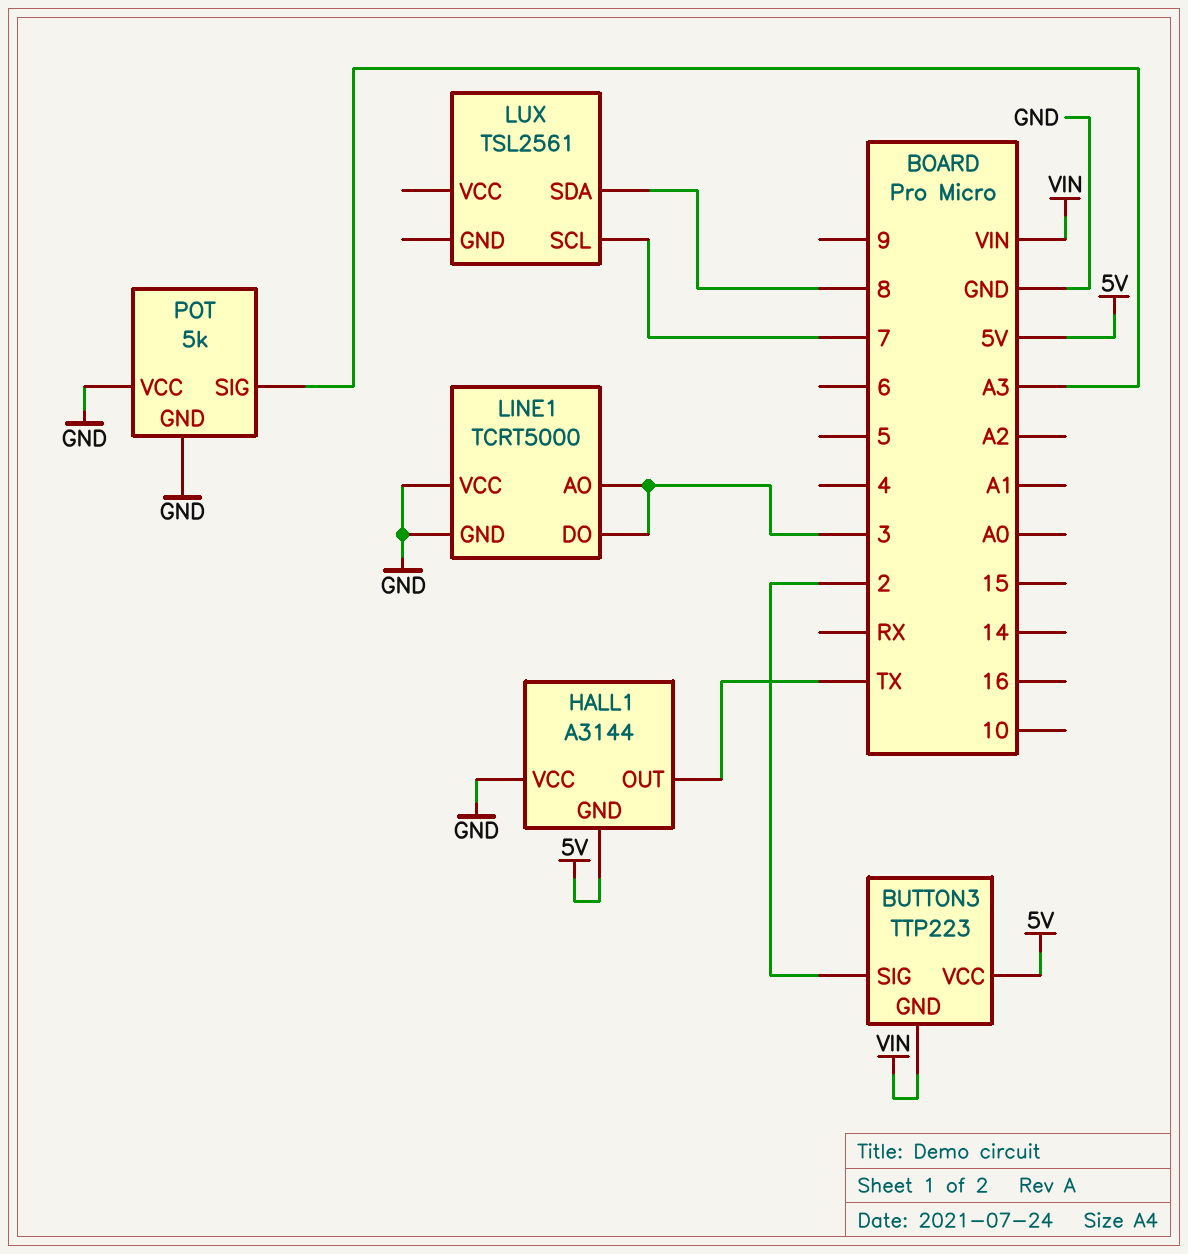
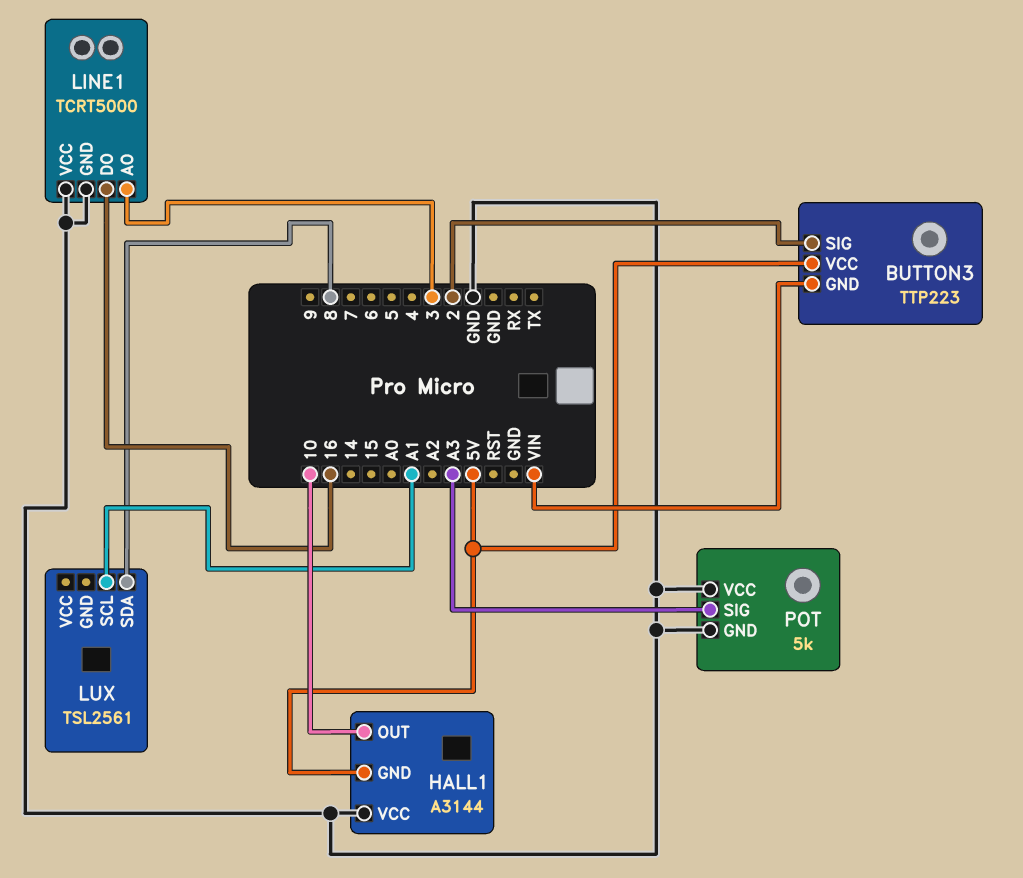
HALL1 pin OUT: TX -> 10
LINE1 pin DO: 3 -> 16
LUX pin SCL: 7 -> A1

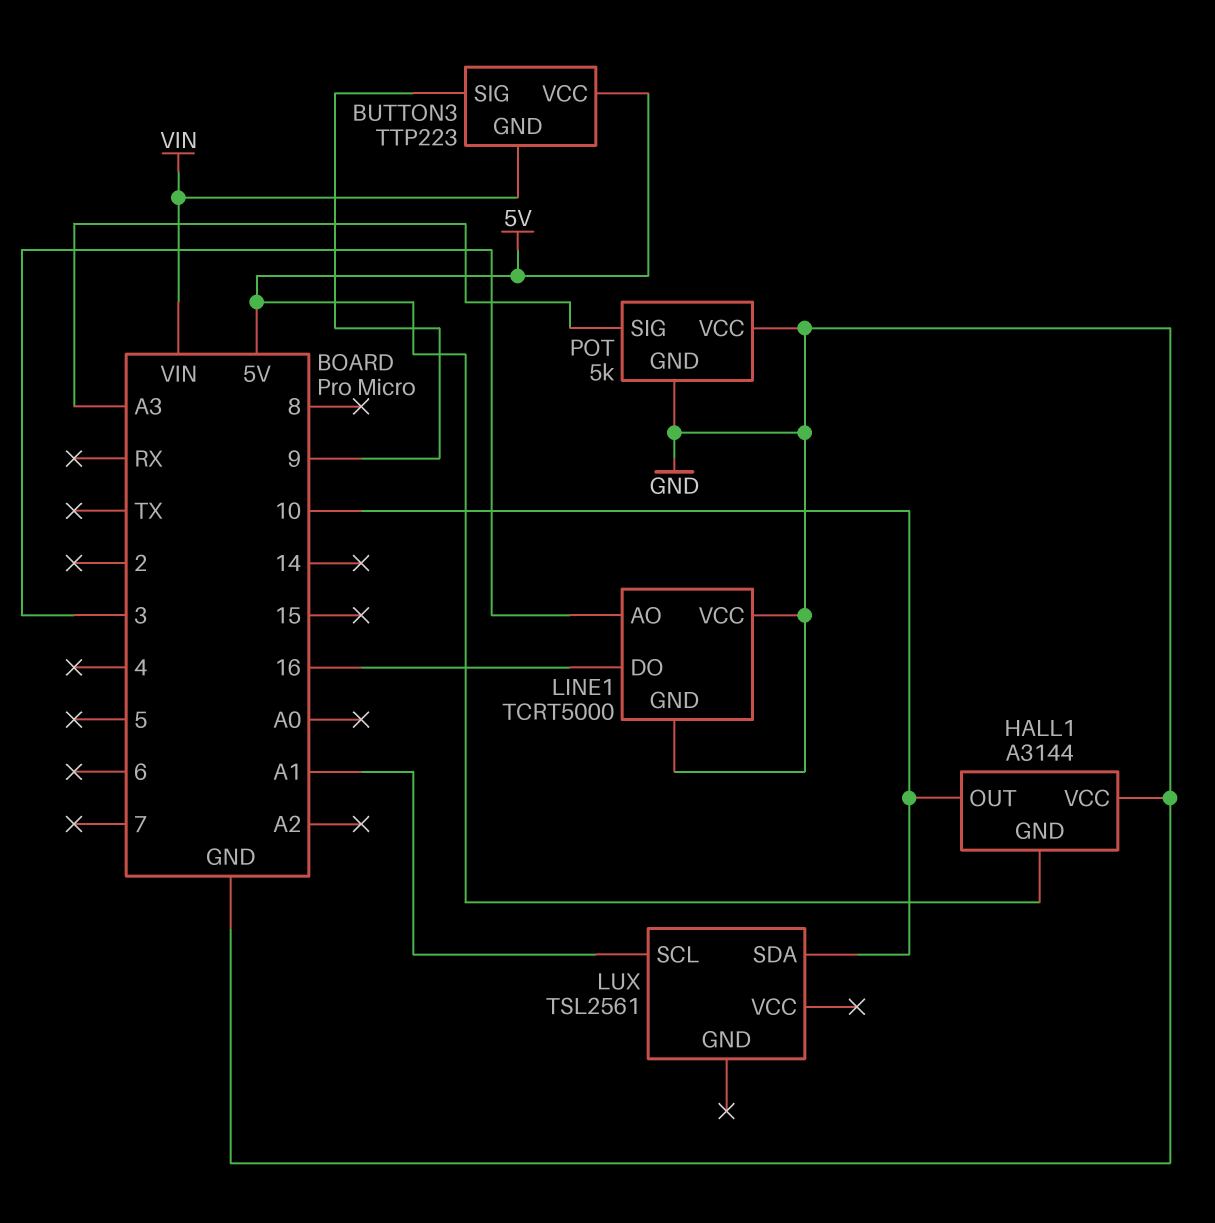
BUTTON3 pin SIG: 2 -> 9
LUX pin SDA: 8 -> 10

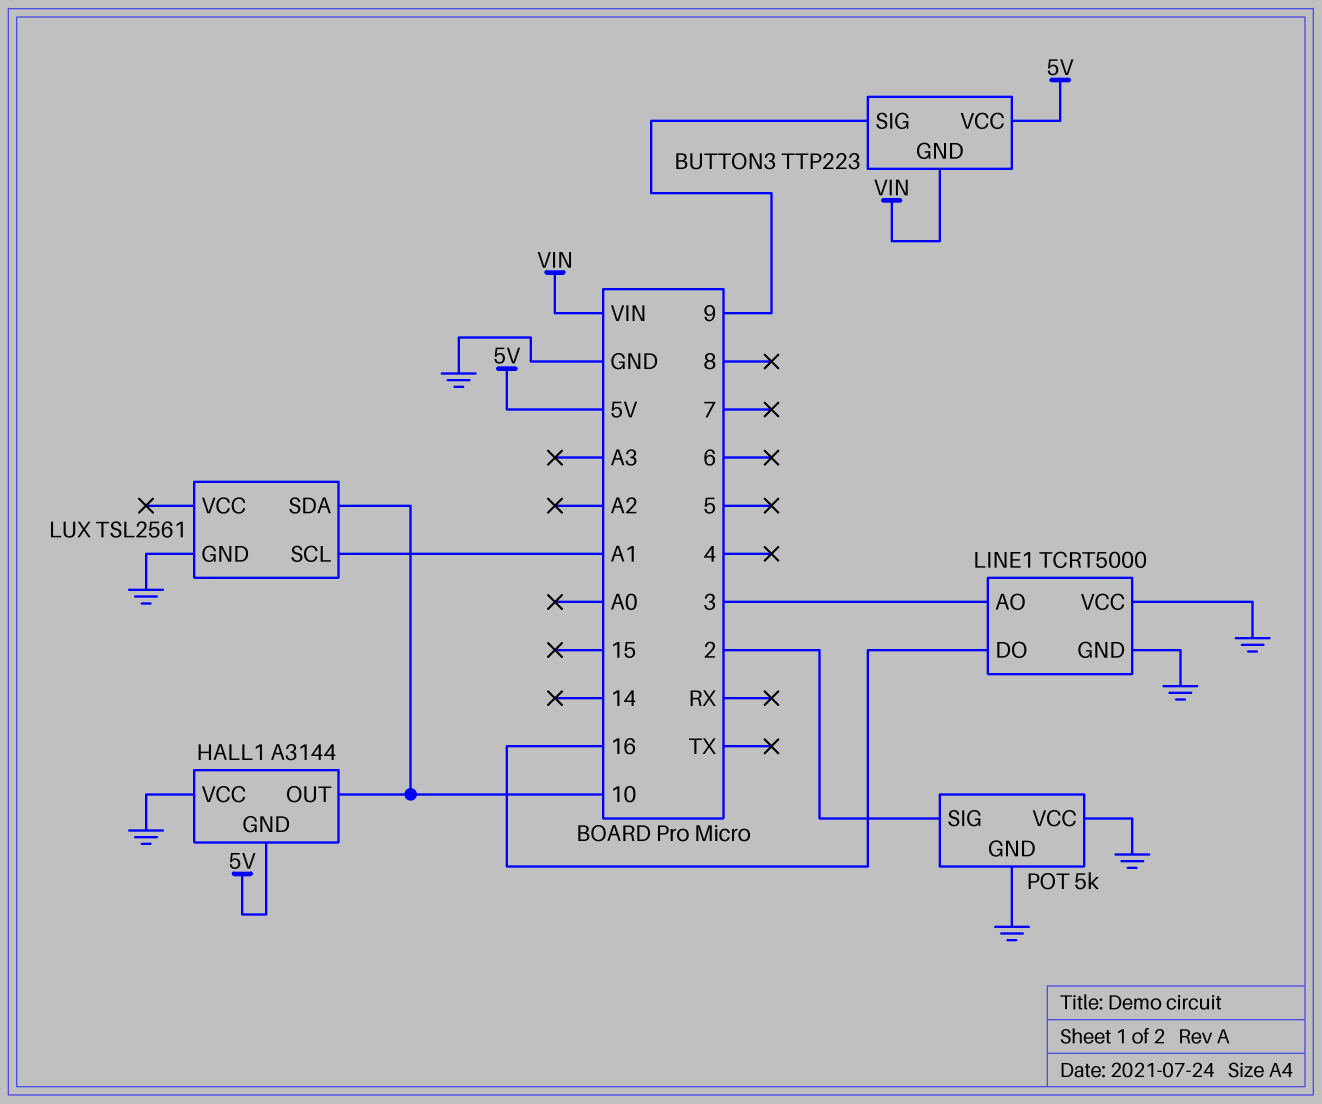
LUX pin GND: none -> GND
POT pin SIG: A3 -> 2

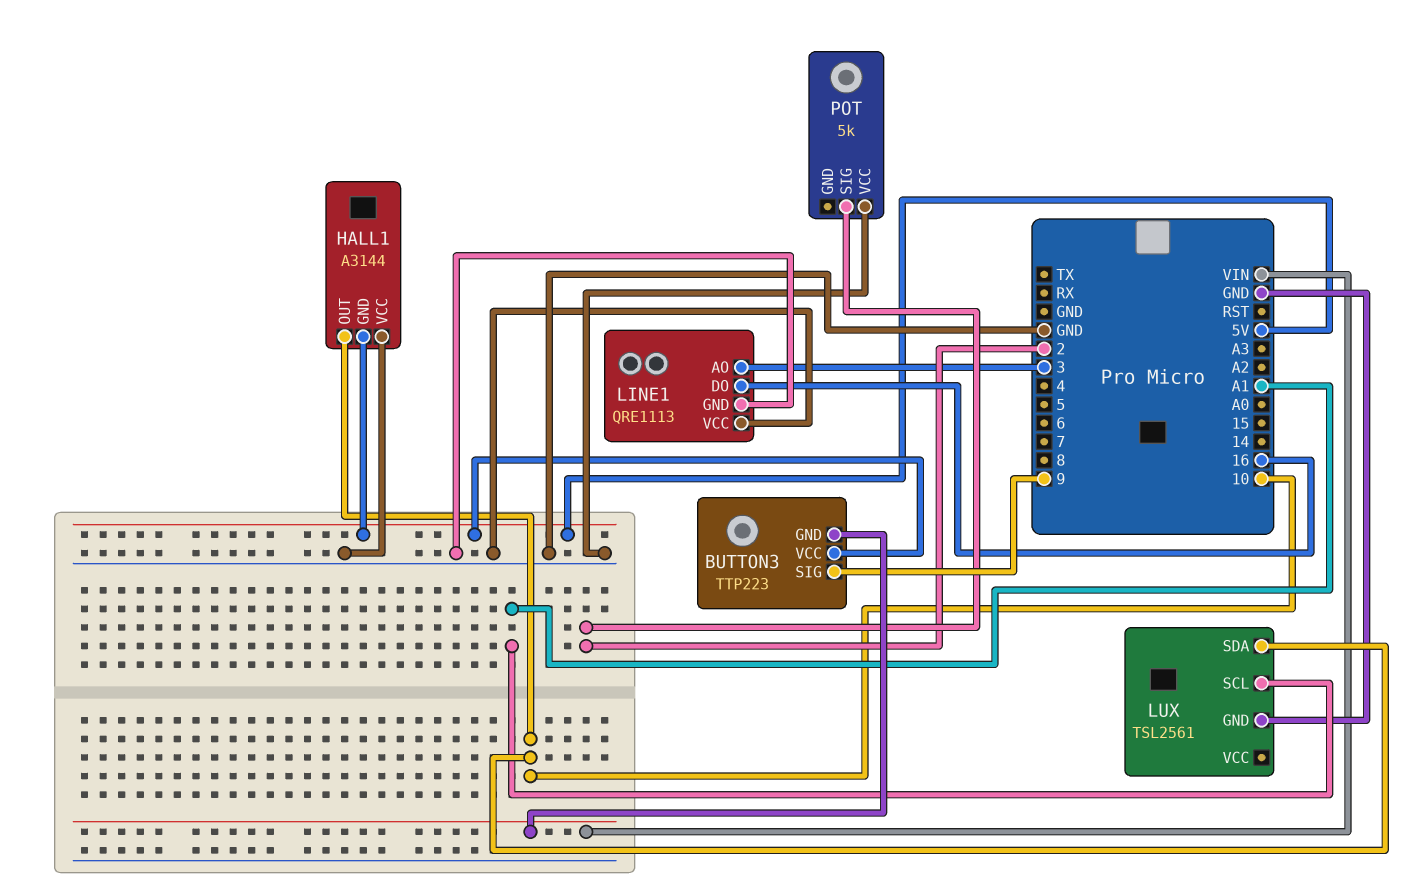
LINE1: TCRT5000 -> QRE1113
POT pin GND: GND -> none

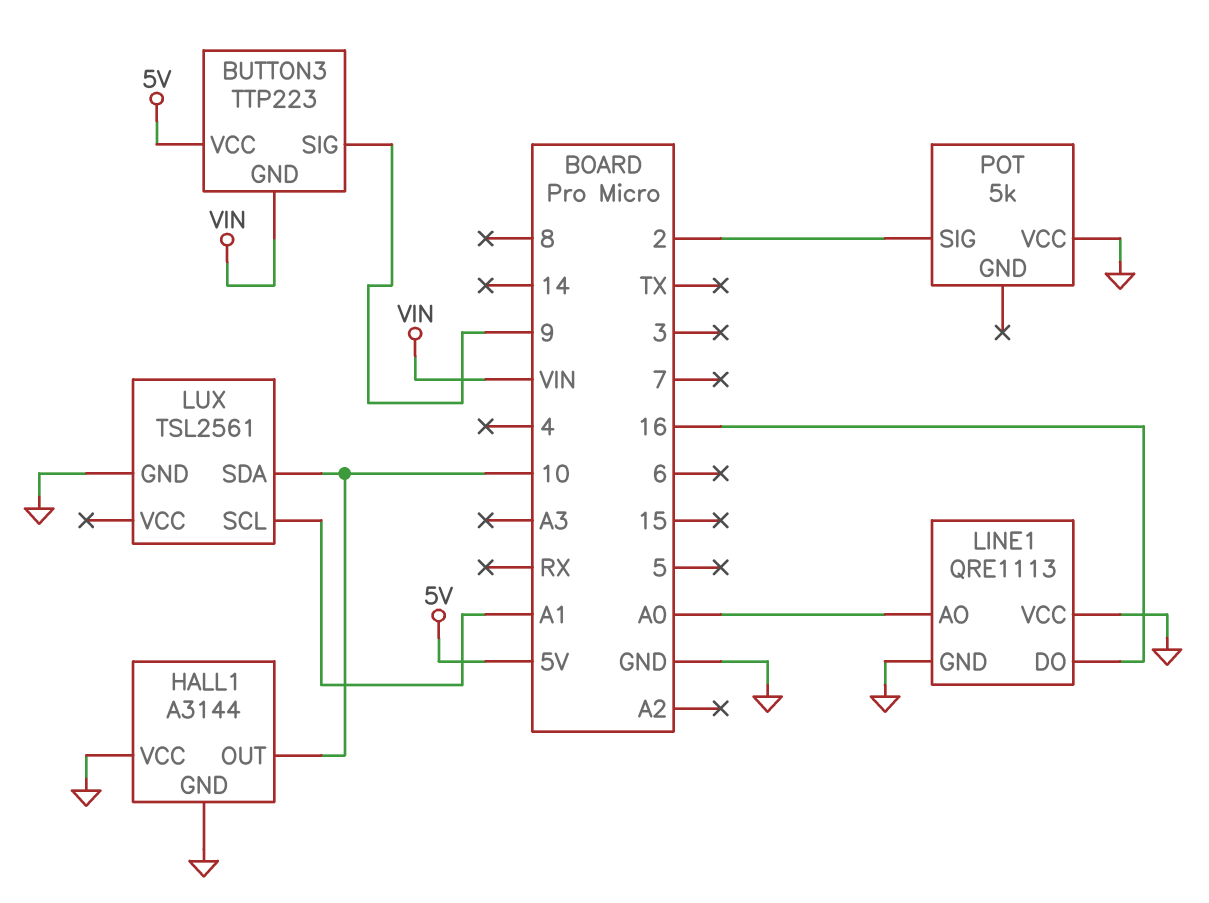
HALL1 pin GND: 5V -> GND
LINE1 pin AO: 3 -> A0

